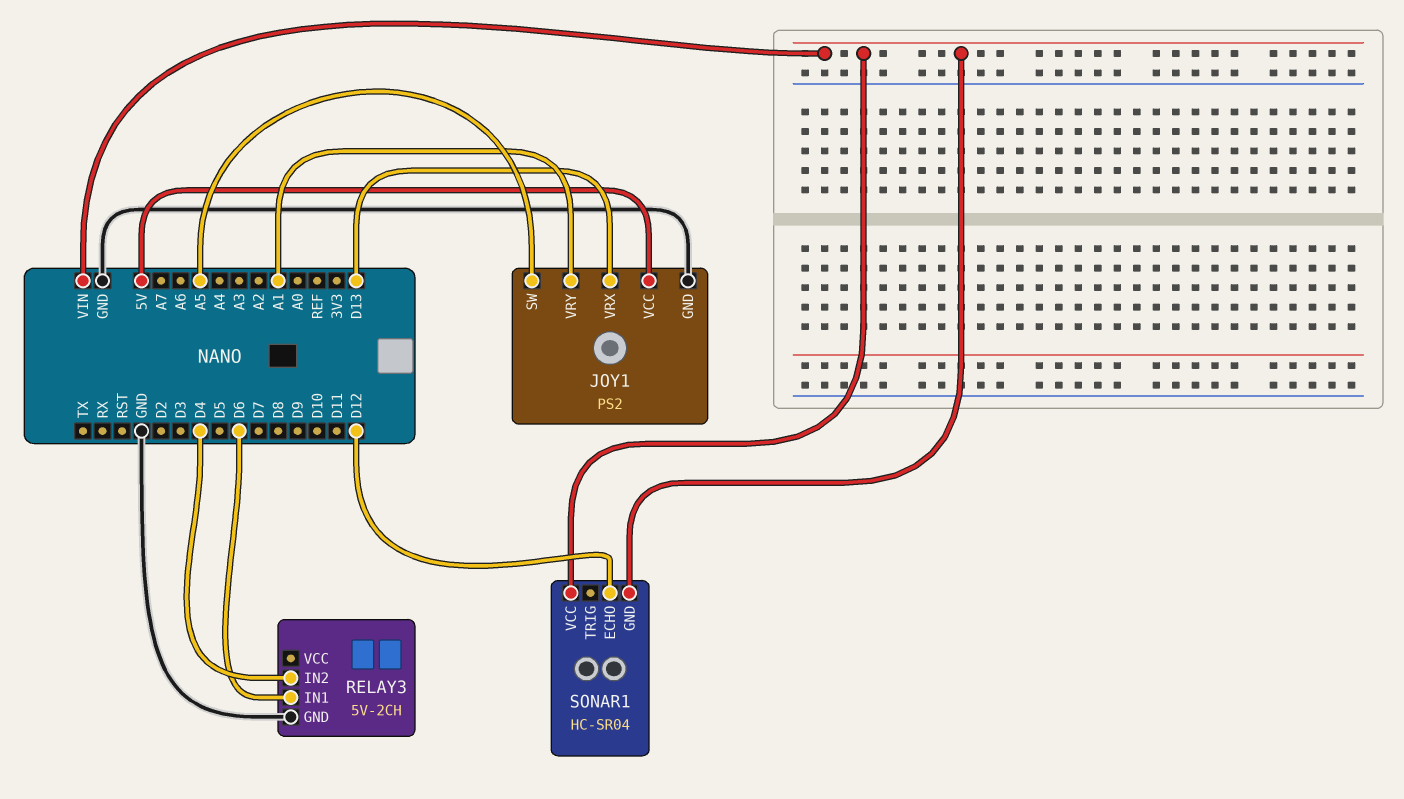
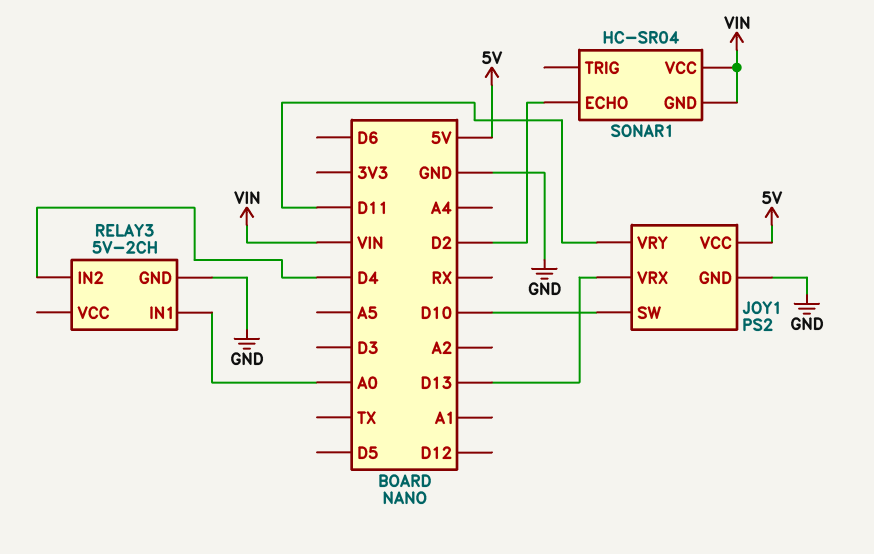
JOY1 pin SW: A5 -> D10
JOY1 pin VRY: A1 -> D11
RELAY3 pin IN1: D6 -> A0
SONAR1 pin ECHO: D12 -> D2

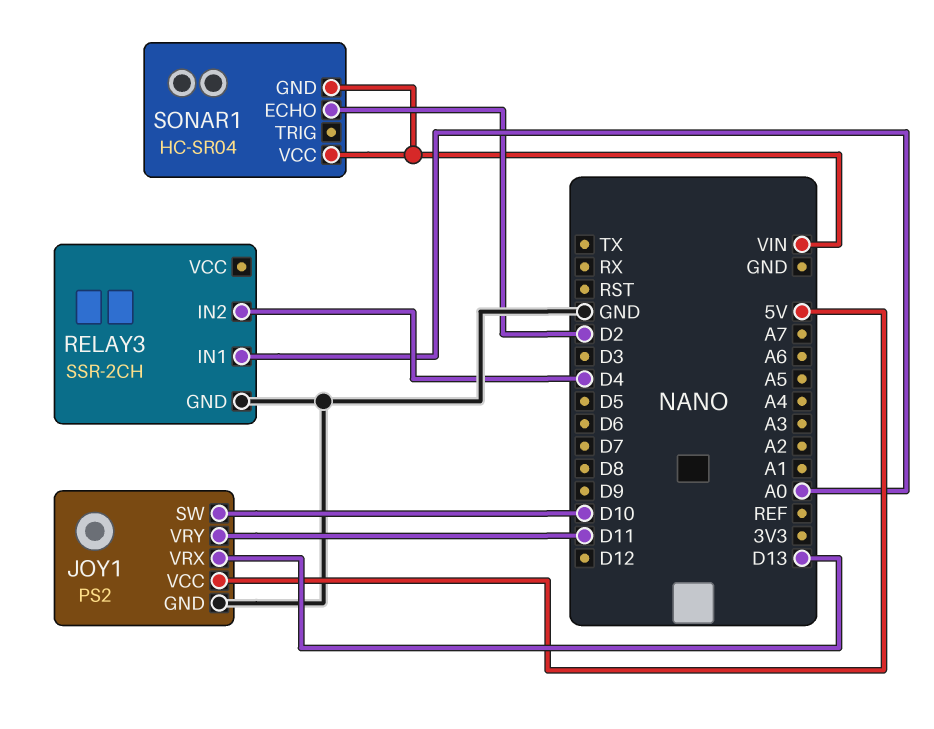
RELAY3: 5V-2CH -> SSR-2CH

